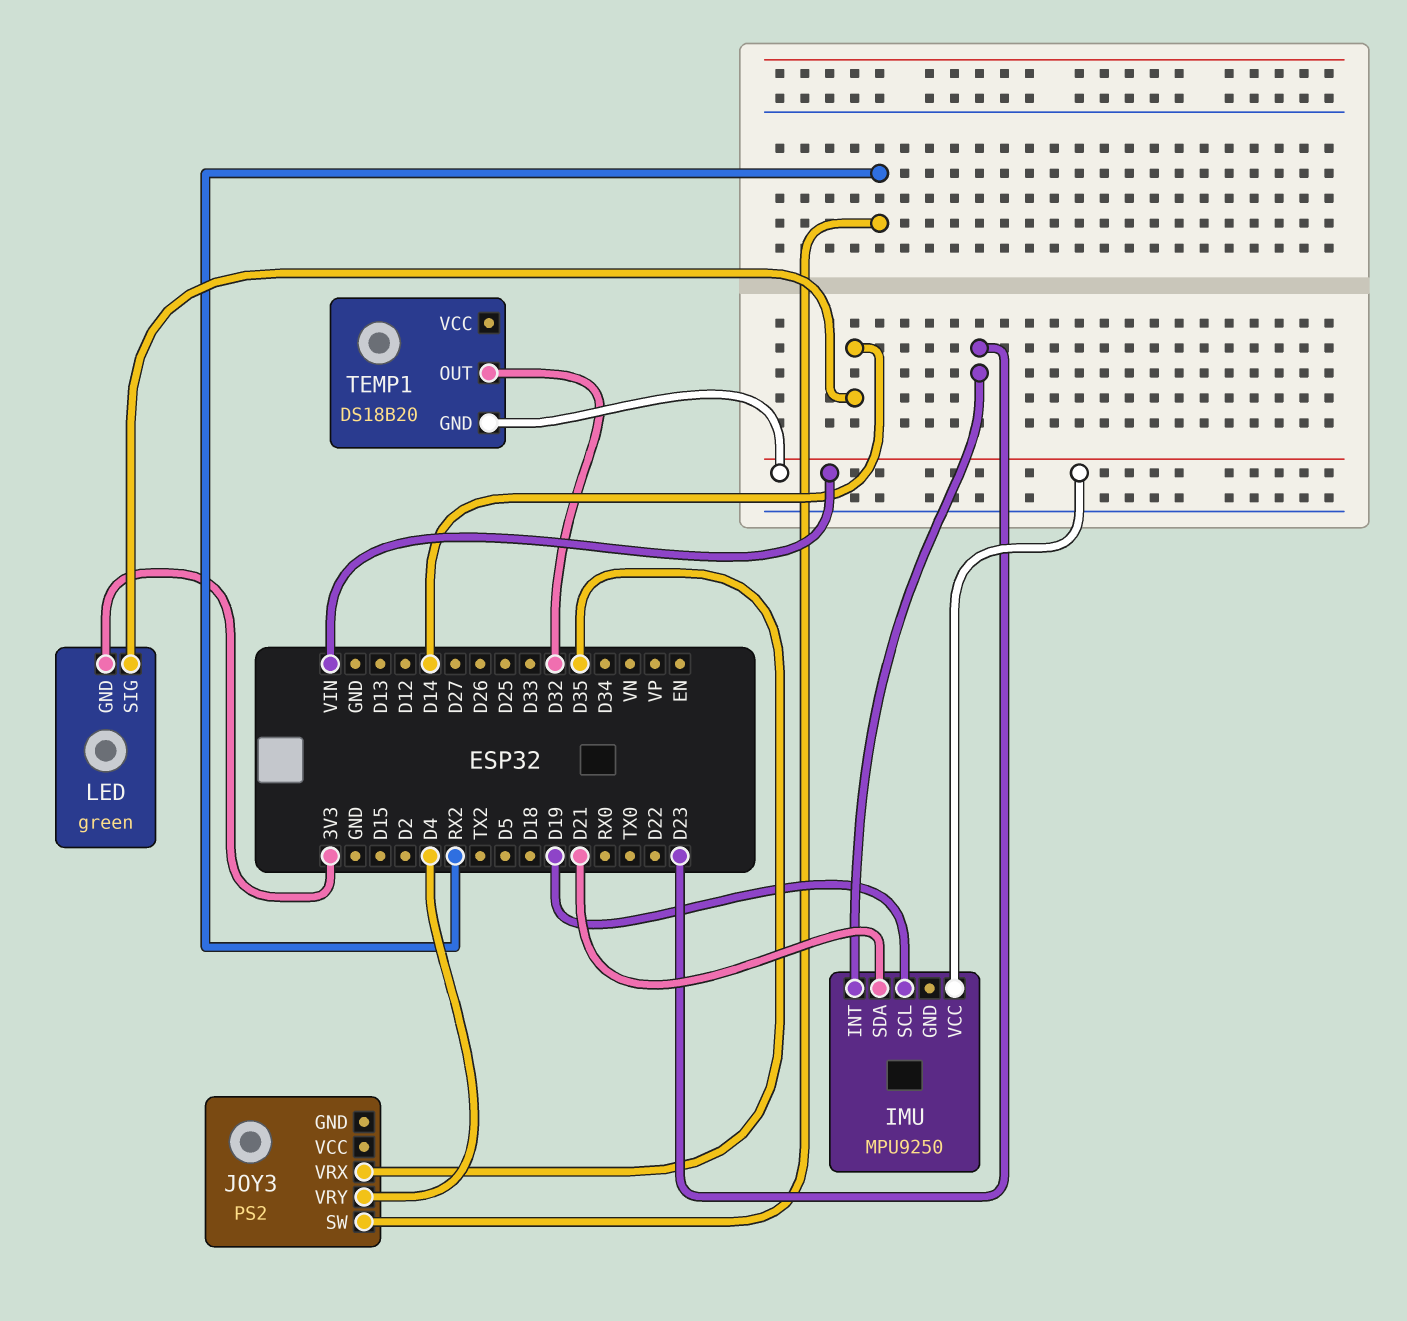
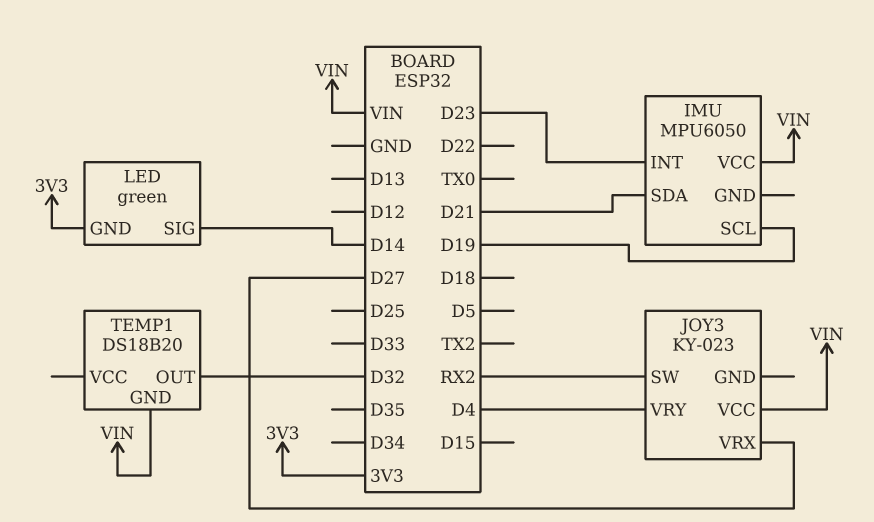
IMU: MPU9250 -> MPU6050
JOY3: PS2 -> KY-023
JOY3 pin VCC: none -> VIN
JOY3 pin VRX: D35 -> D27

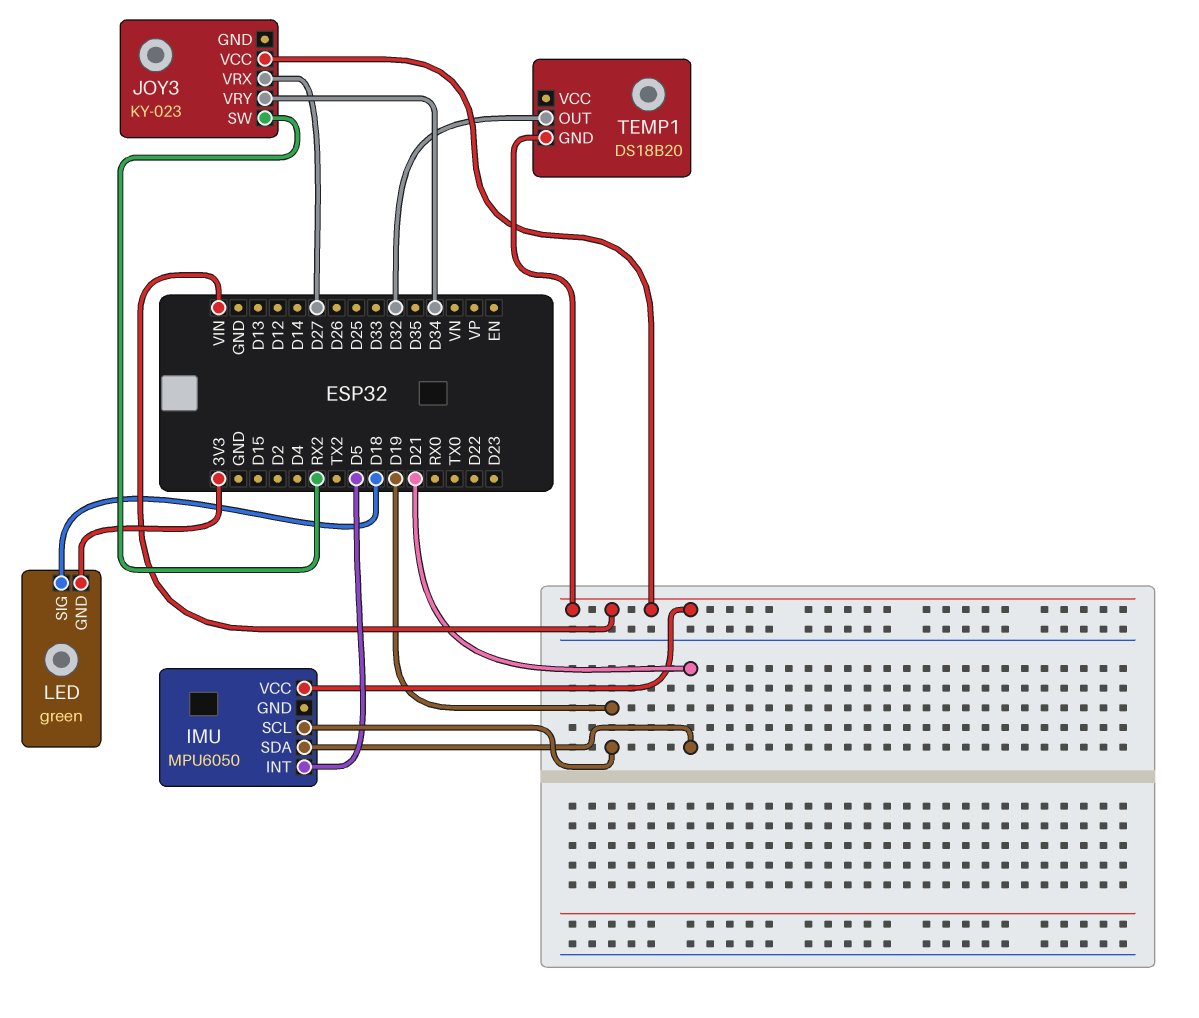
IMU pin INT: D23 -> D5
JOY3 pin VRY: D4 -> D34
LED pin SIG: D14 -> D18

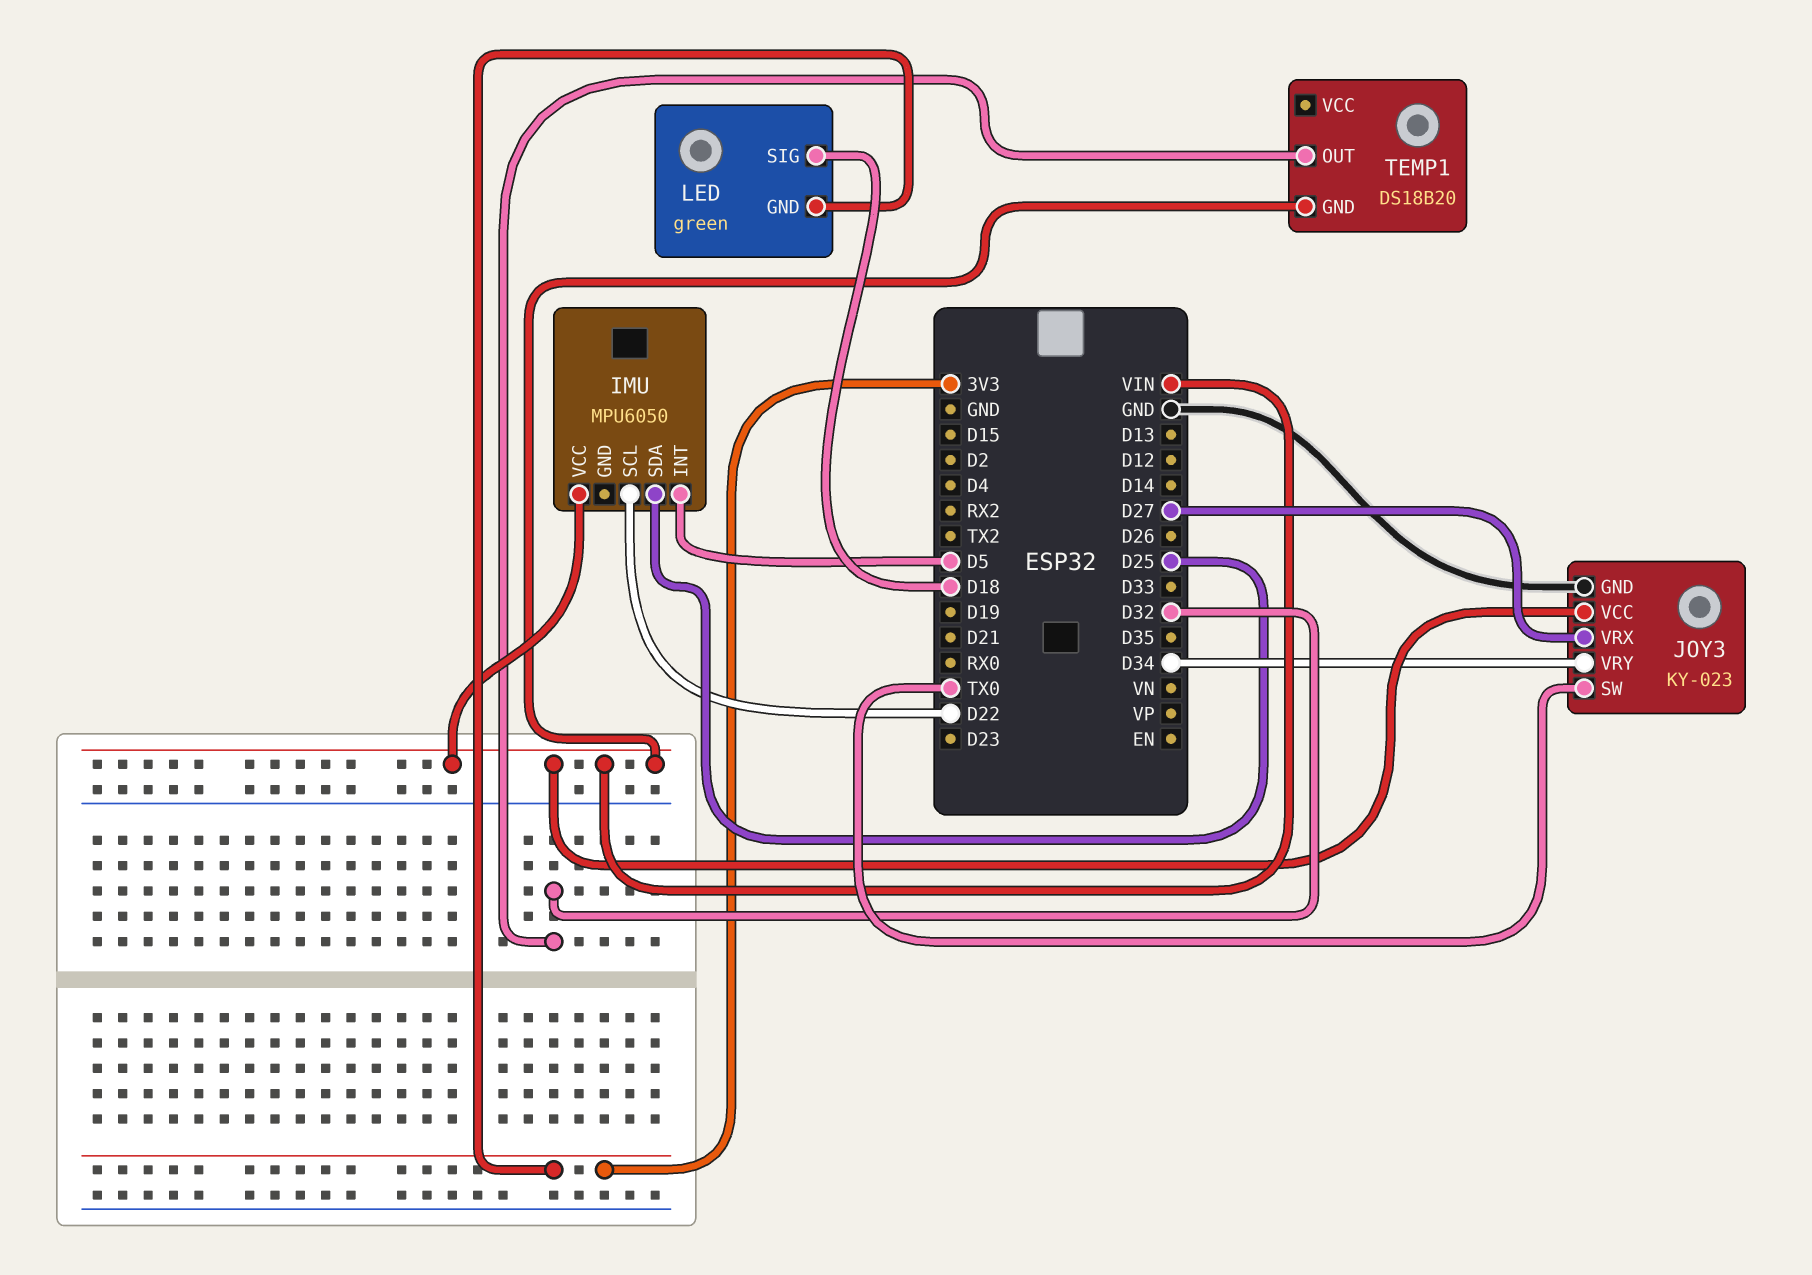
IMU pin SCL: D19 -> D22
IMU pin SDA: D21 -> D25
JOY3 pin GND: none -> GND
JOY3 pin SW: RX2 -> TX0

